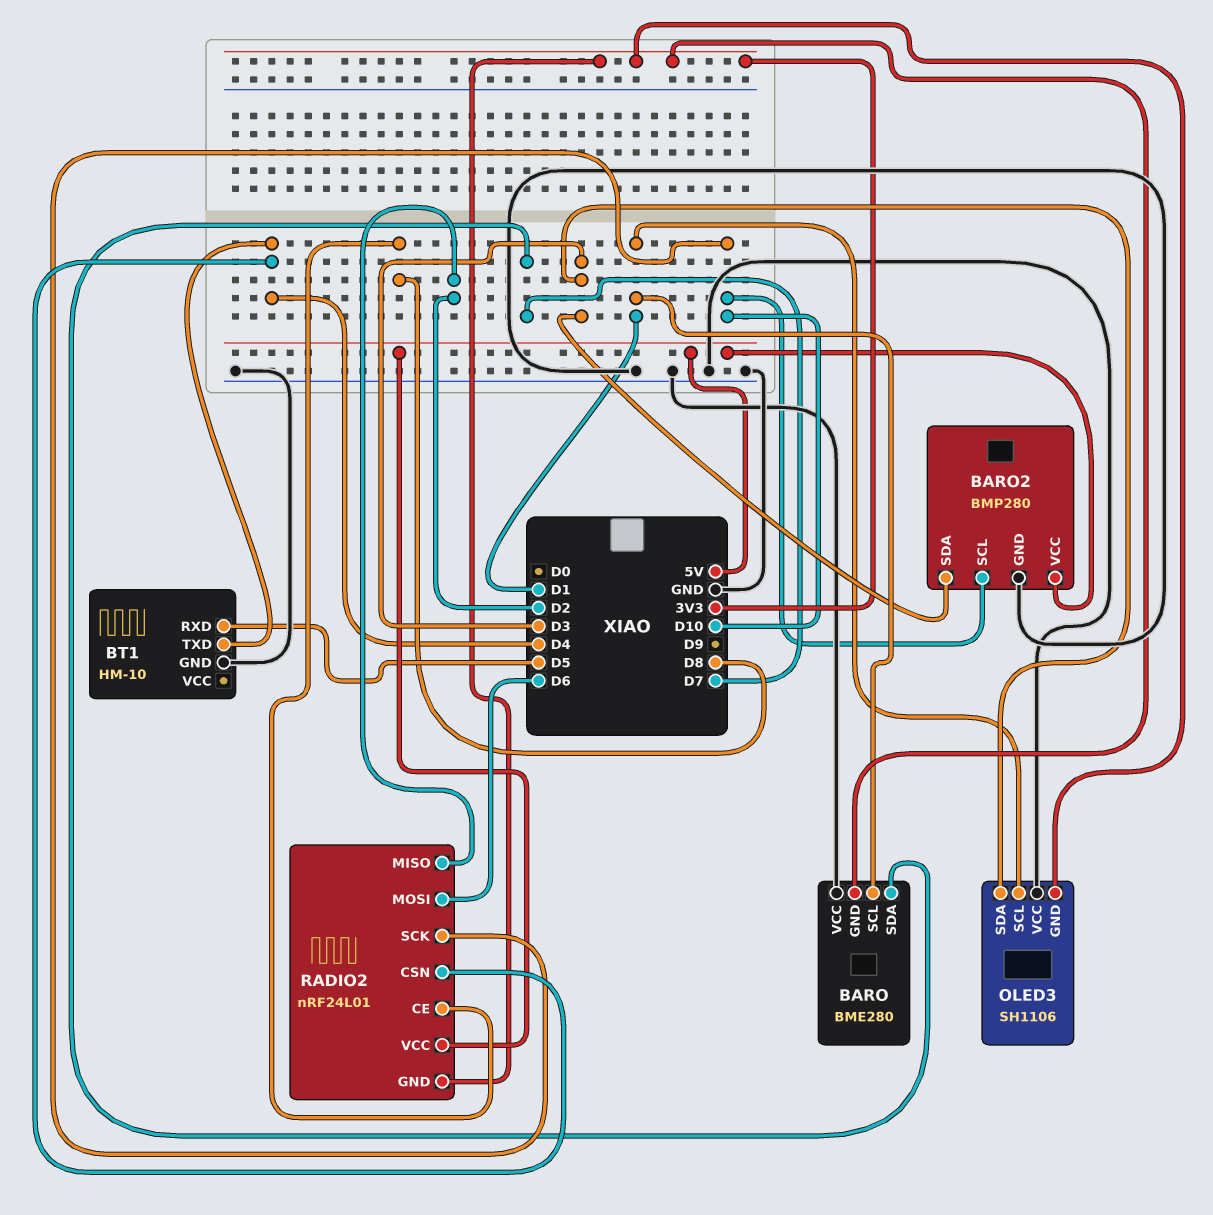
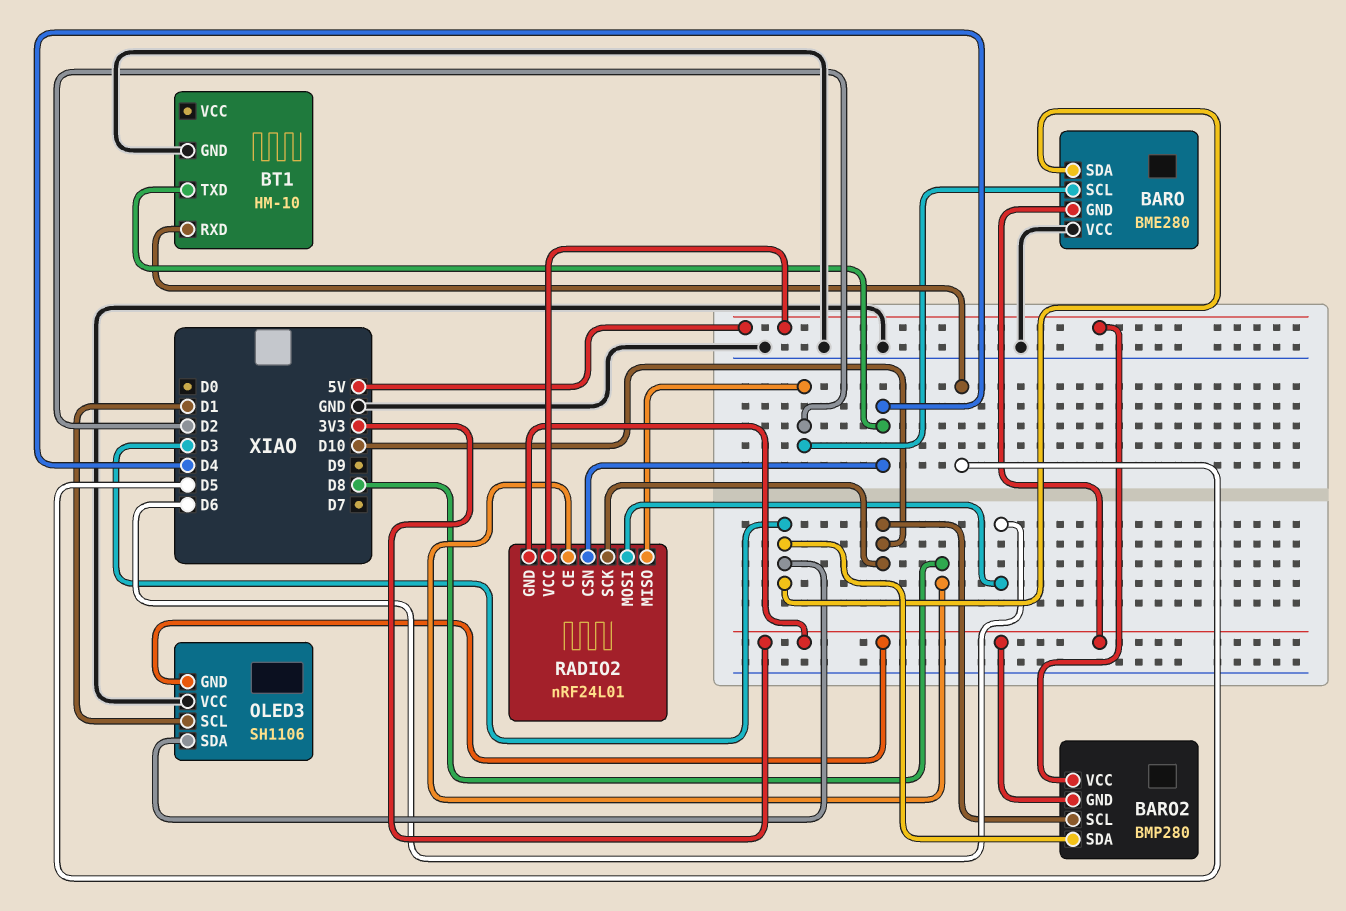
BARO pin SCL: D1 -> D2
BARO pin SDA: D7 -> D3
BARO2 pin GND: GND -> 3V3

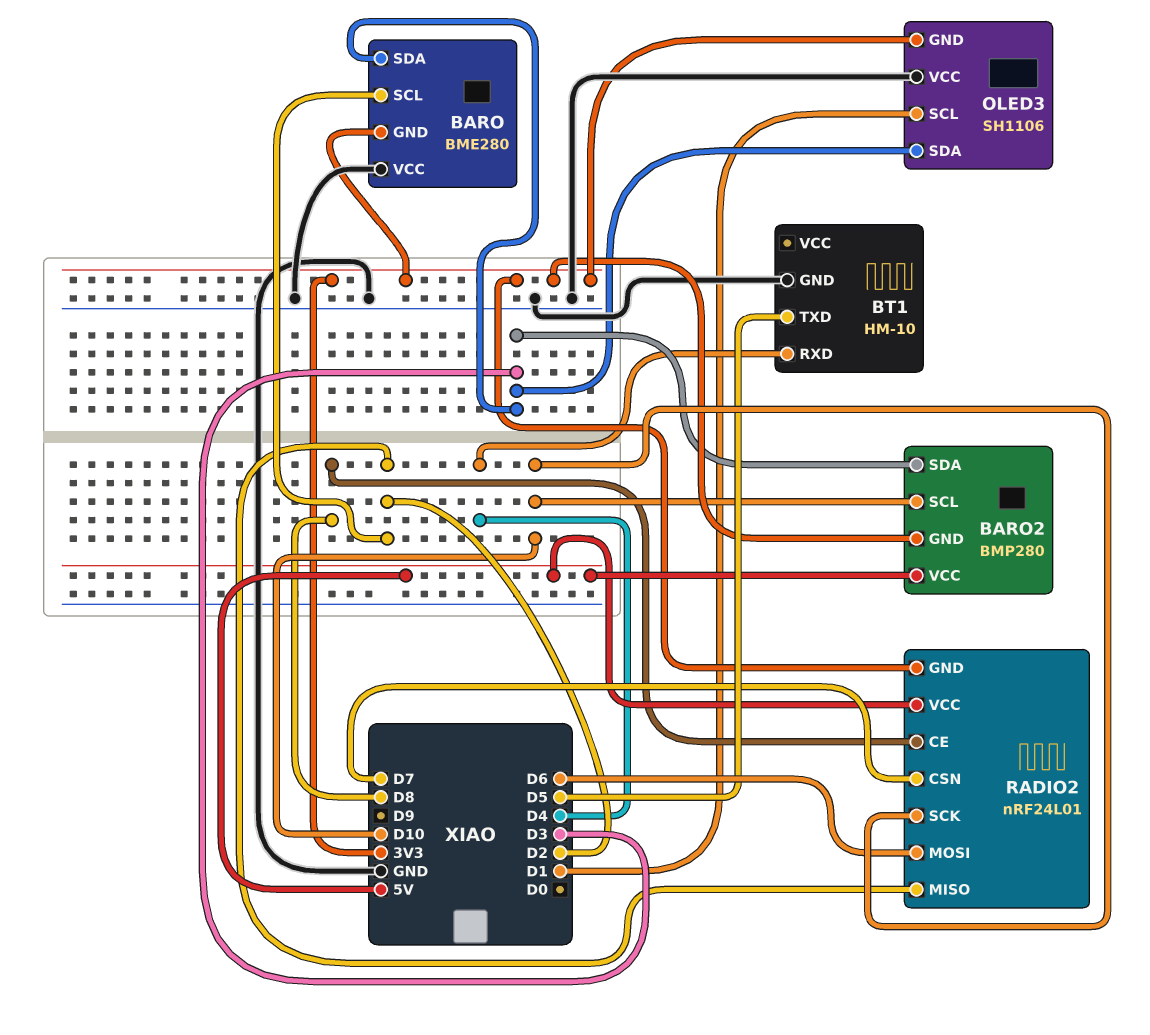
BT1 pin RXD: D5 -> D4
BT1 pin TXD: D4 -> D5
RADIO2 pin CSN: D4 -> D7

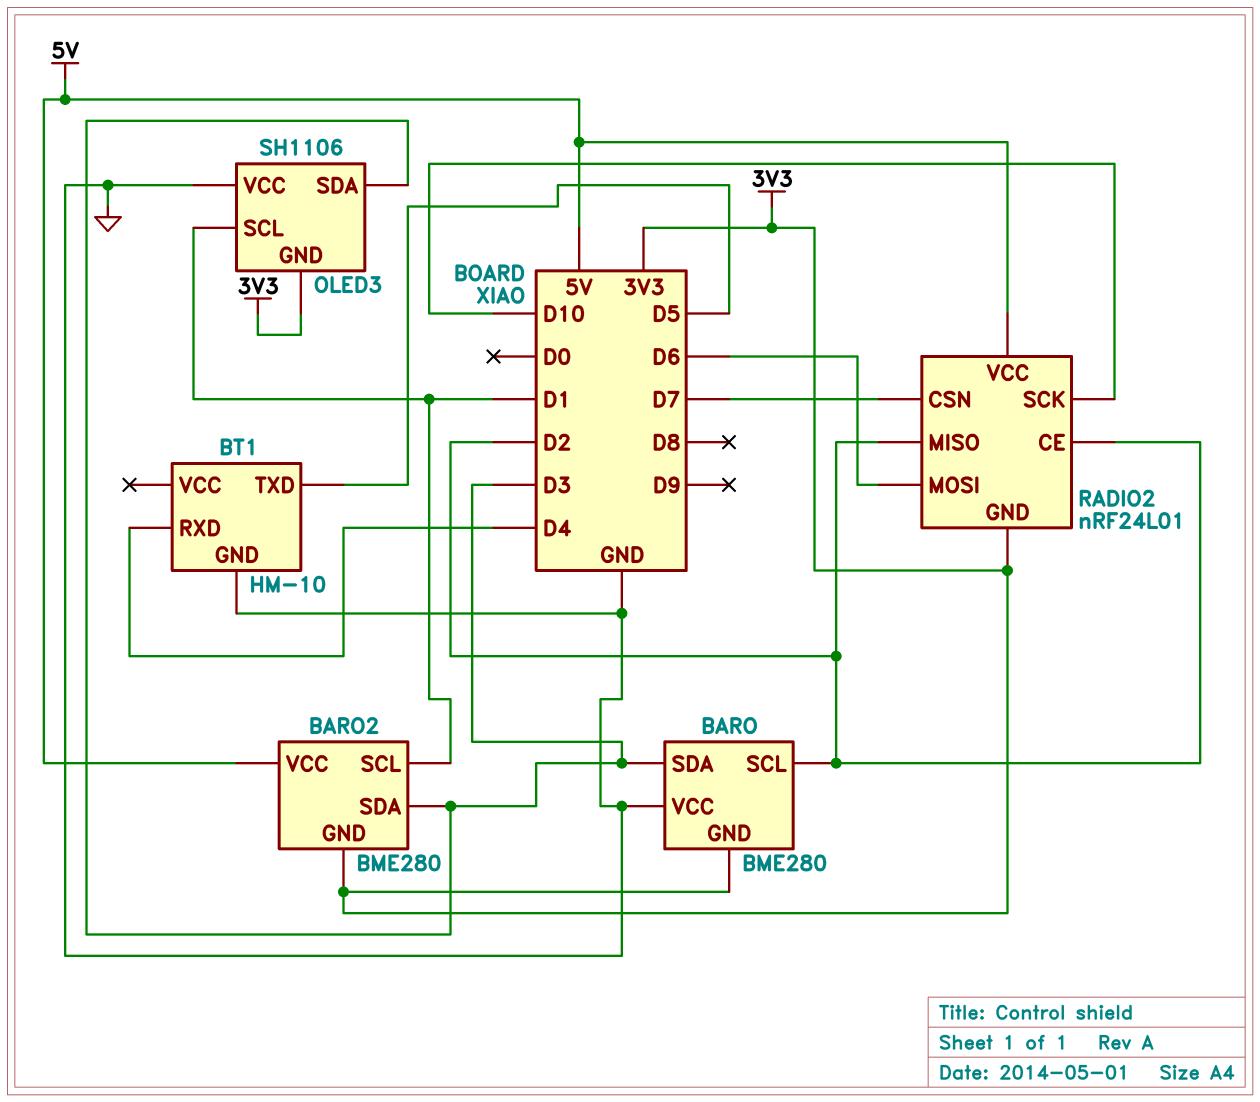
BARO2: BMP280 -> BME280
BARO2 pin SCL: D10 -> D1
RADIO2 pin CE: D8 -> D2

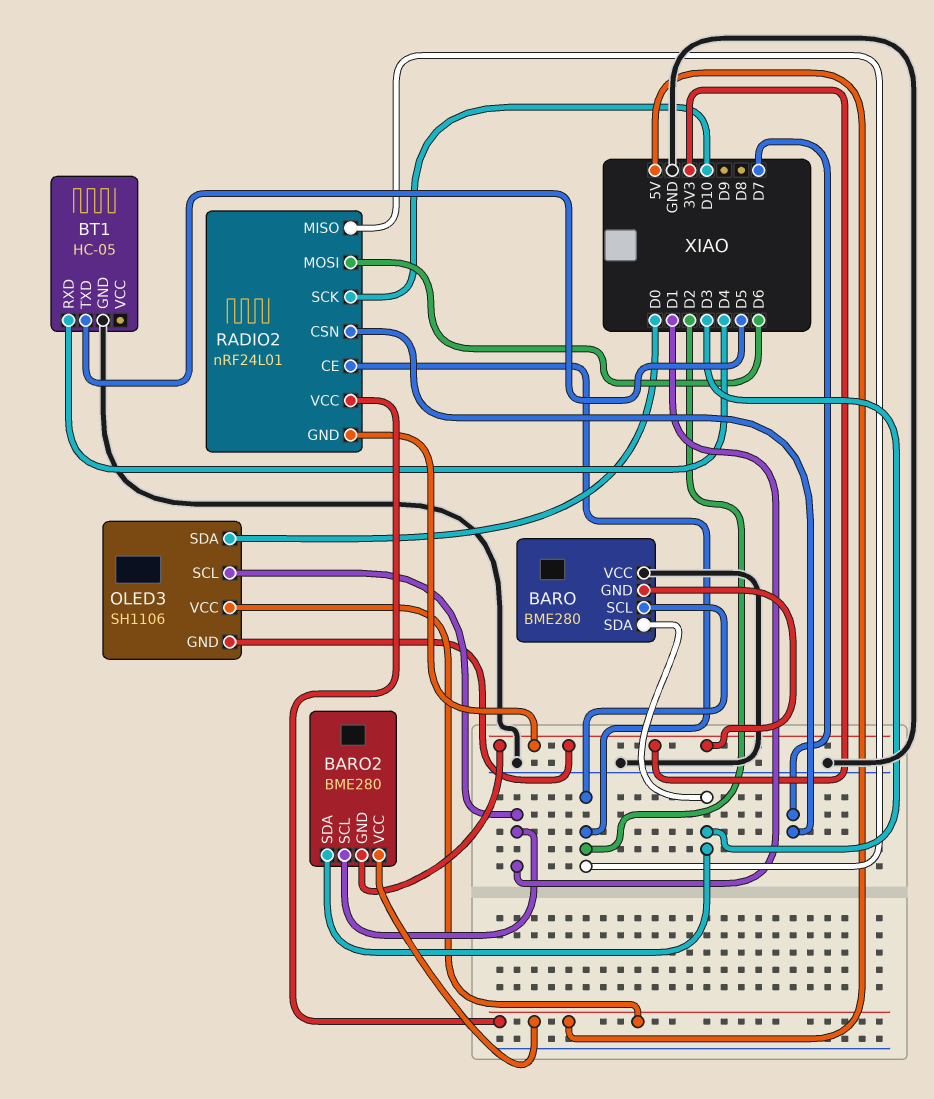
BT1: HM-10 -> HC-05
OLED3 pin SDA: D3 -> D0
OLED3 pin VCC: GND -> 5V

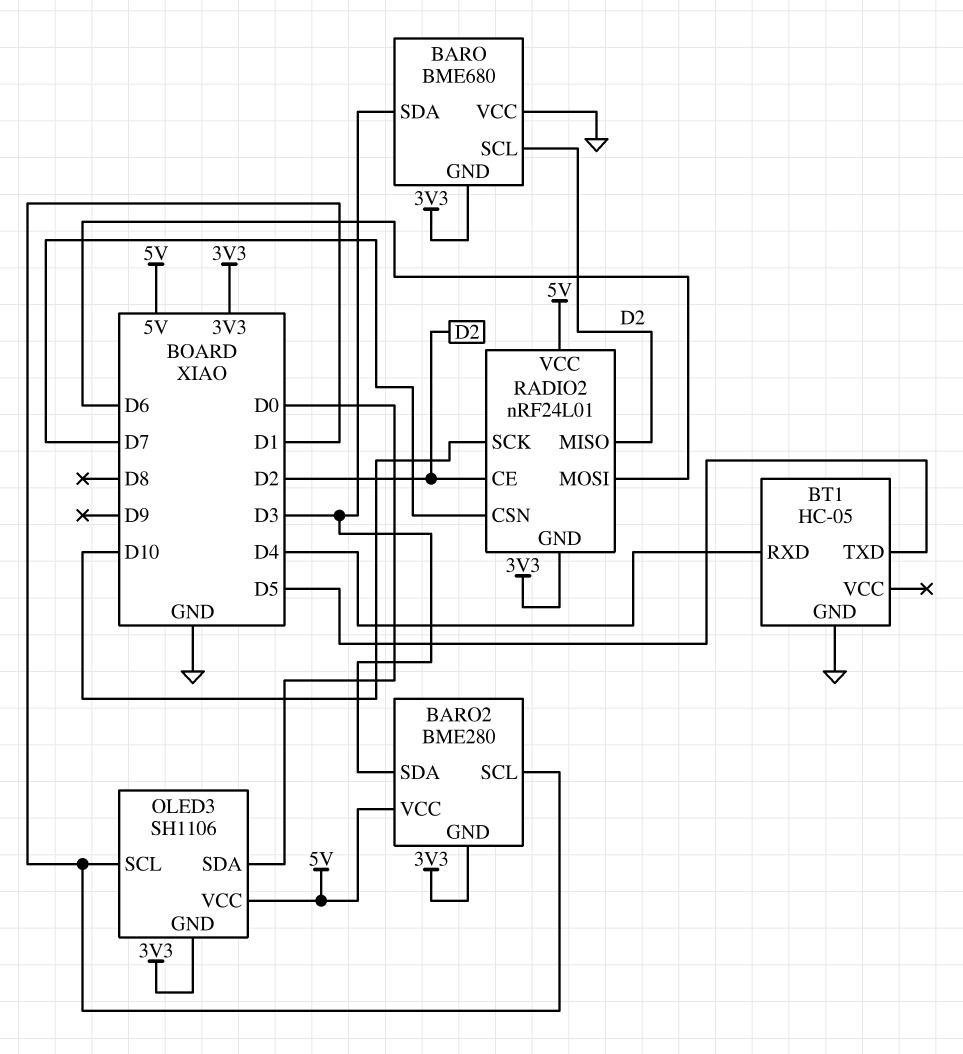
BARO: BME280 -> BME680

